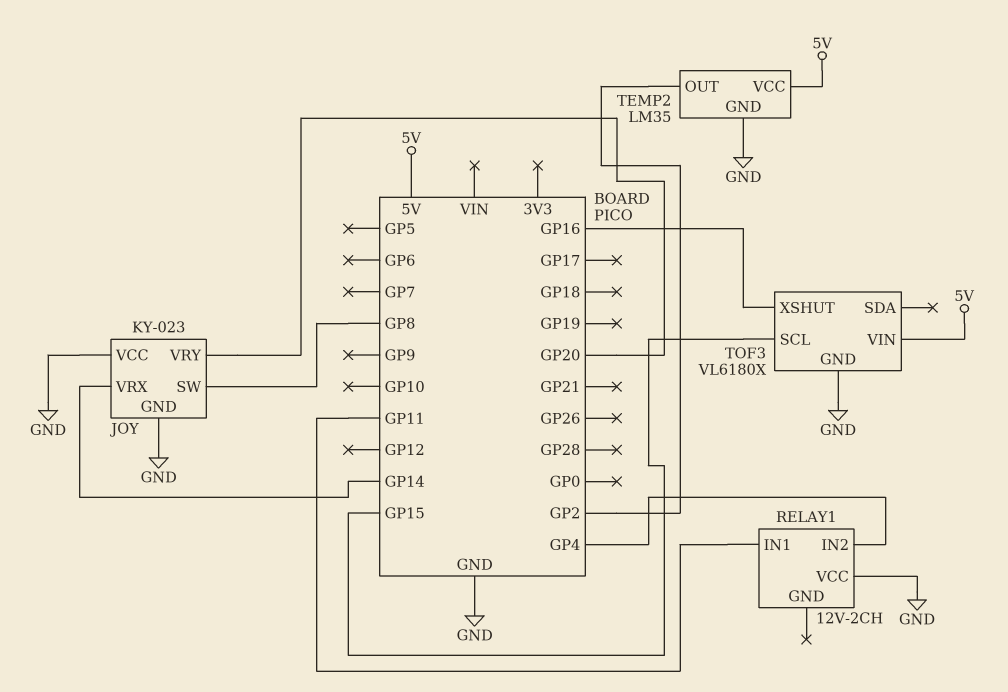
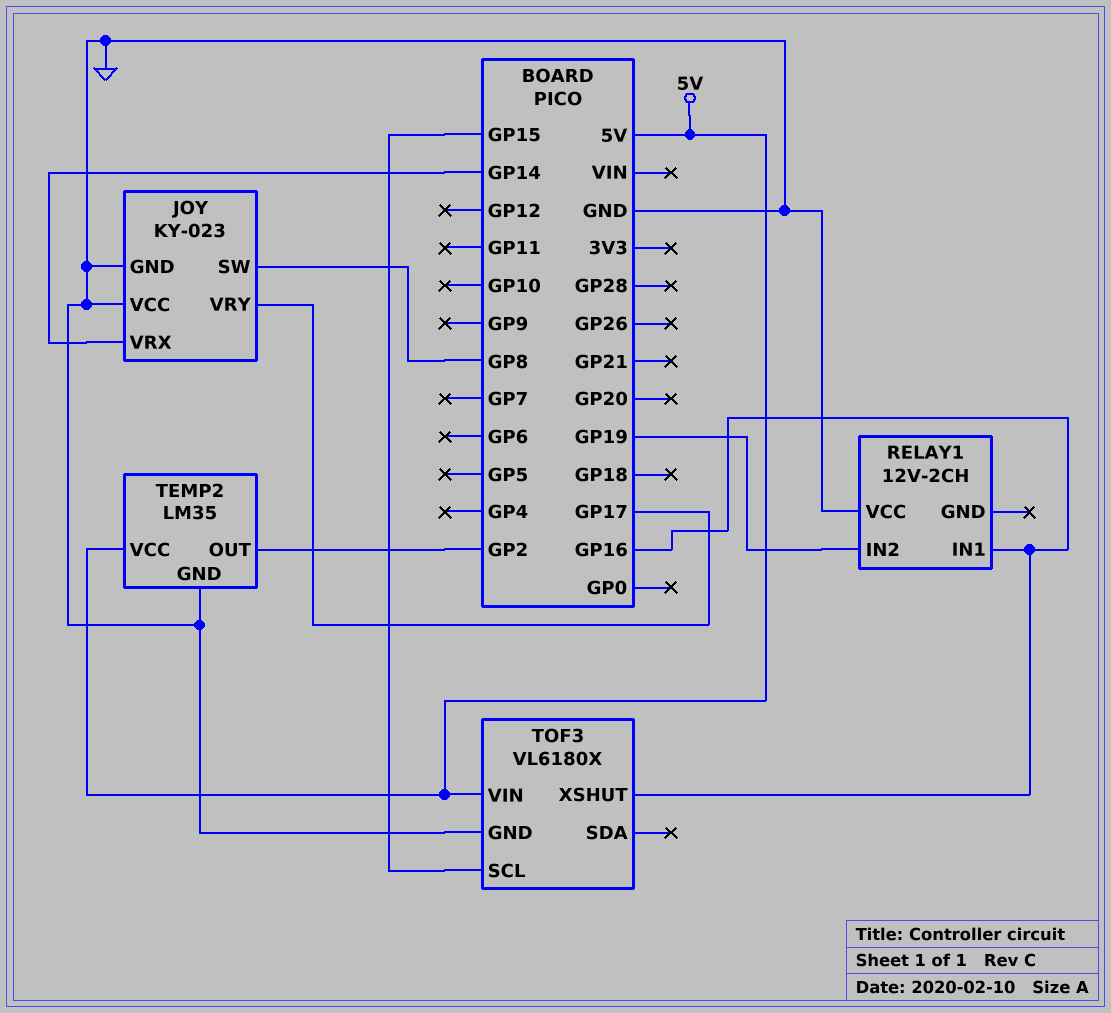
JOY pin VRY: GP20 -> GP17
RELAY1 pin IN1: GP11 -> GP16
RELAY1 pin IN2: GP4 -> GP19

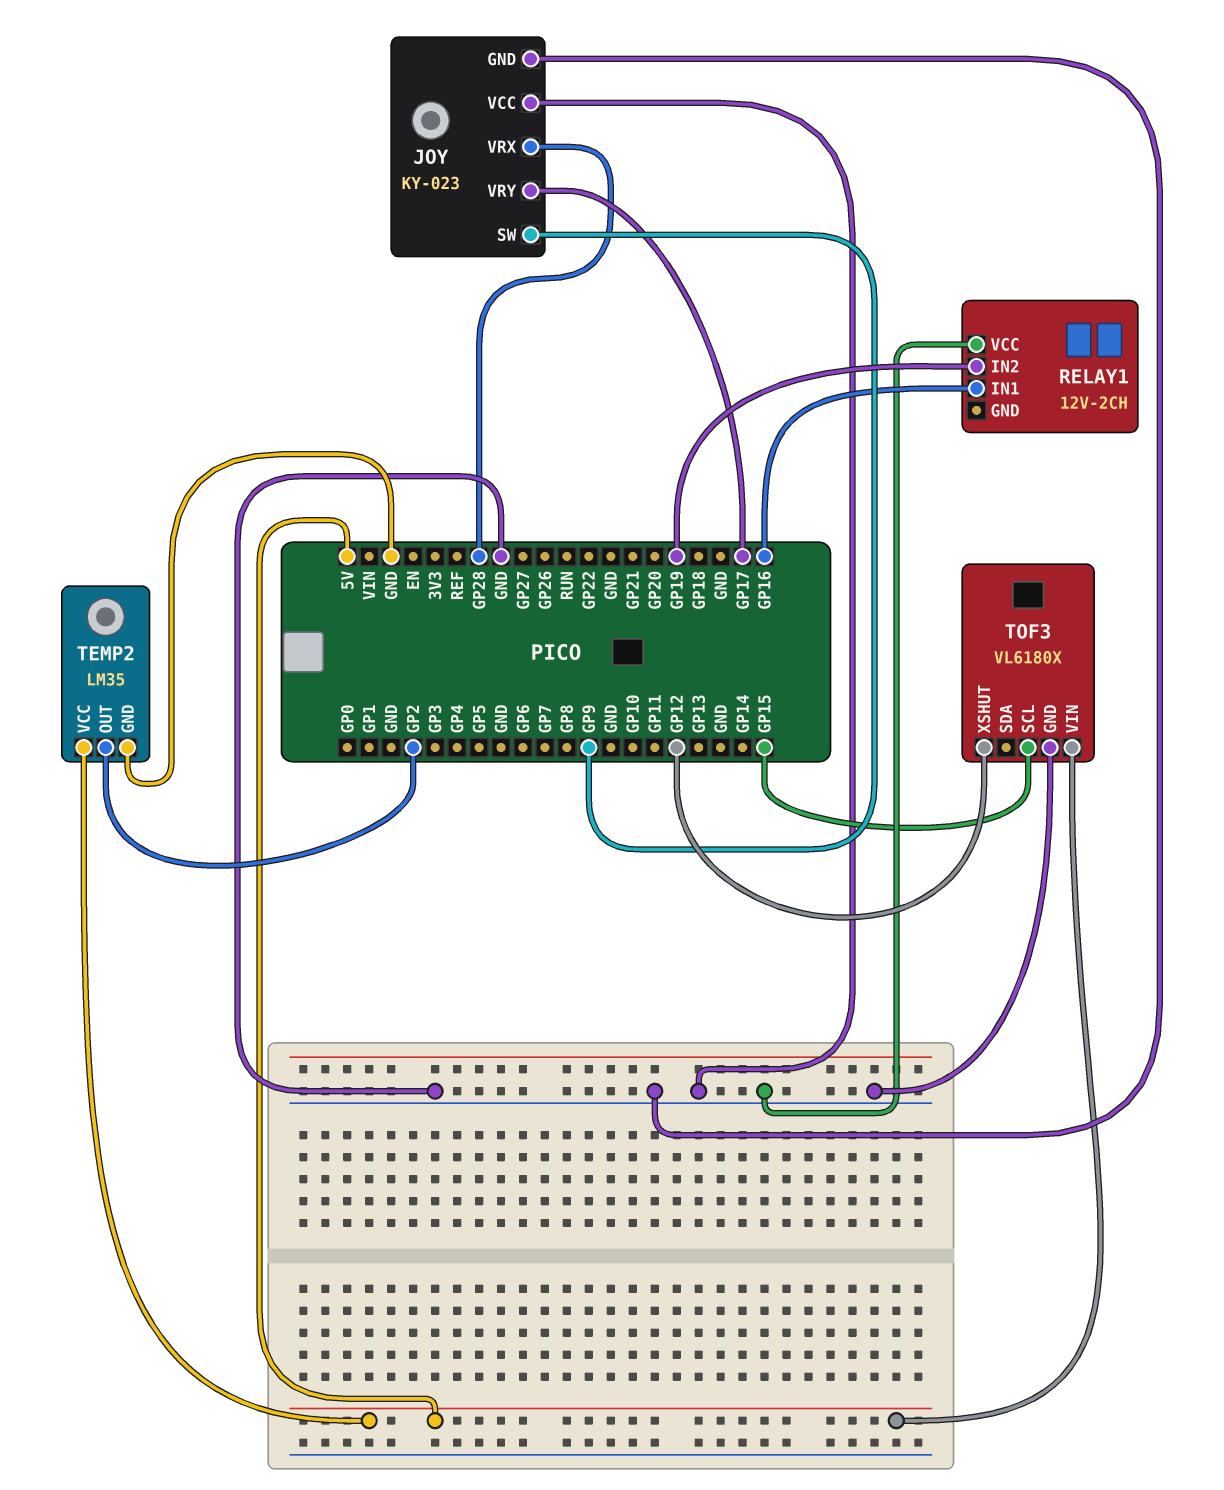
JOY pin SW: GP8 -> GP9
JOY pin VRX: GP14 -> GP28
TOF3 pin XSHUT: GP16 -> GP12

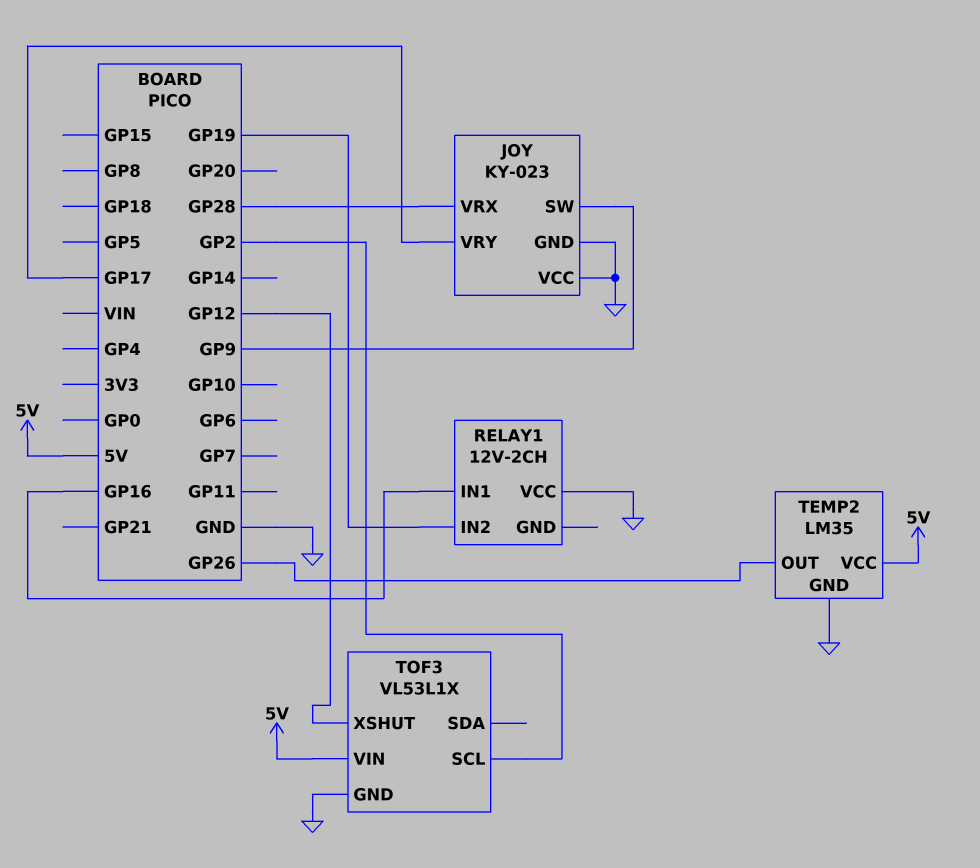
TEMP2 pin OUT: GP2 -> GP26
TOF3: VL6180X -> VL53L1X
TOF3 pin SCL: GP15 -> GP2

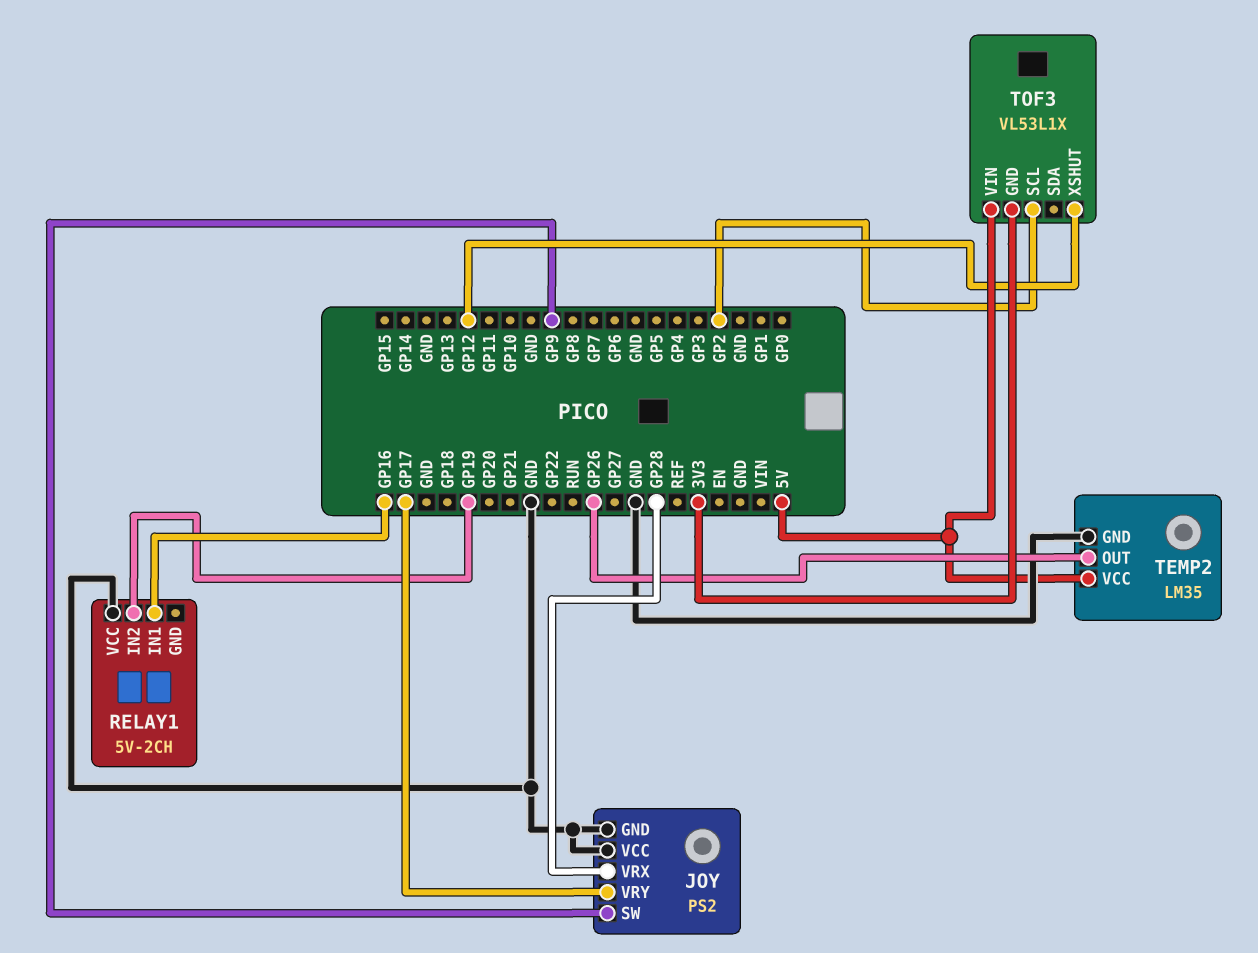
JOY: KY-023 -> PS2
RELAY1: 12V-2CH -> 5V-2CH
TOF3 pin GND: GND -> 3V3

